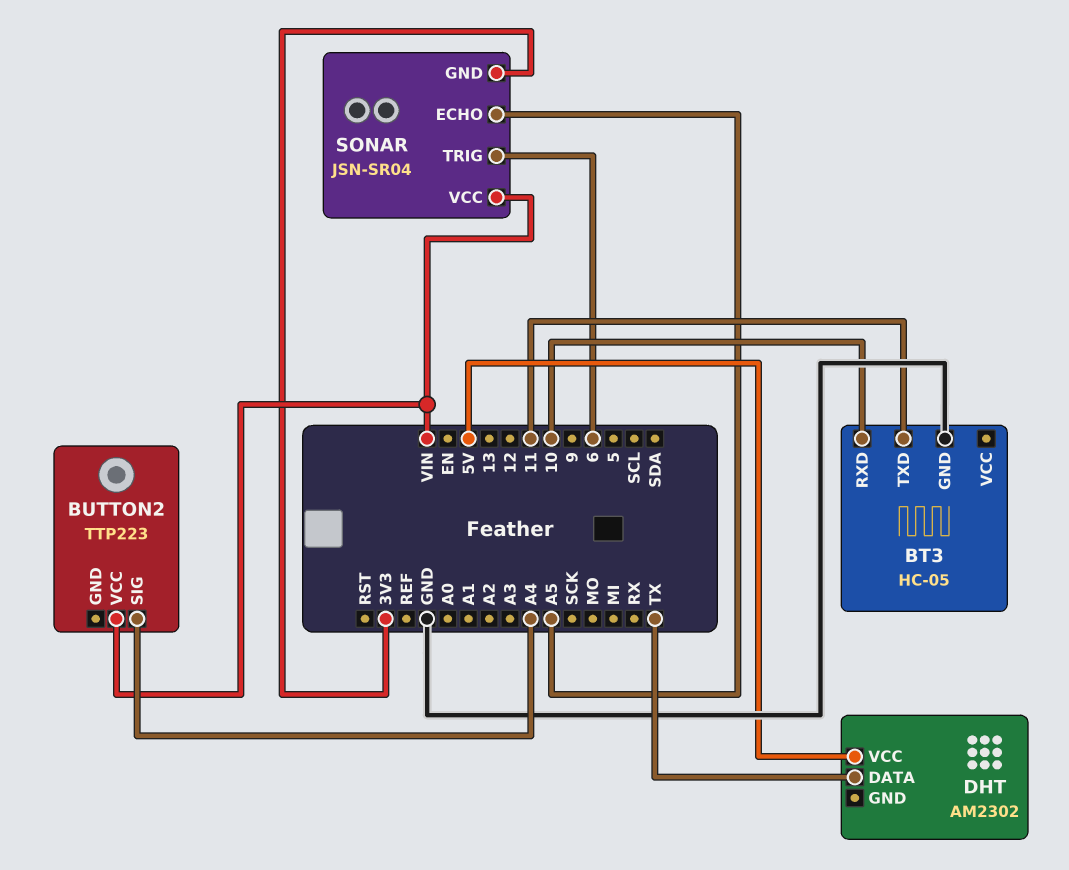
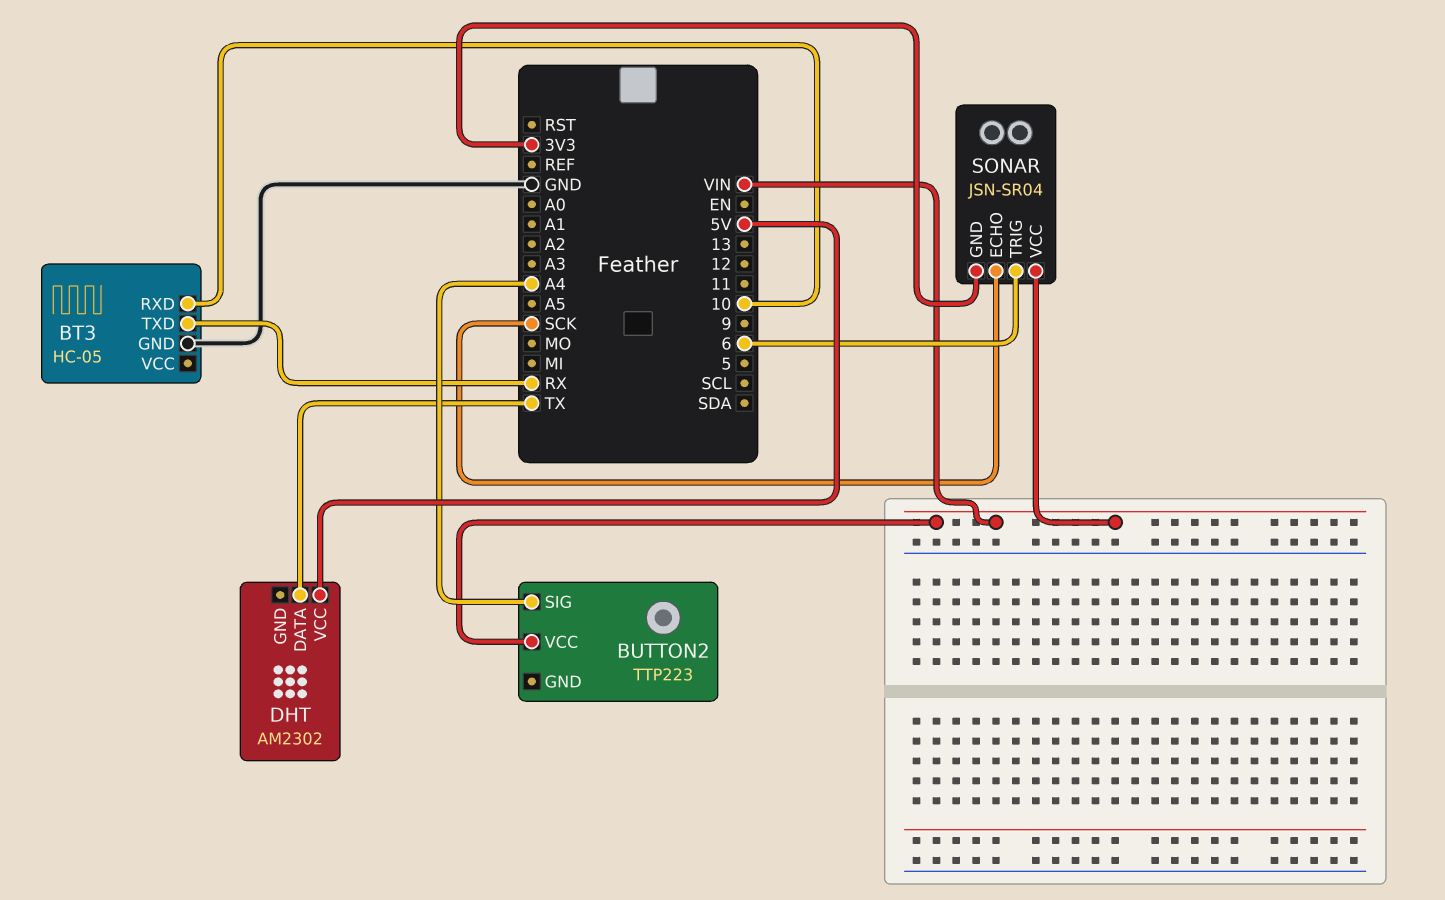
BT3 pin TXD: 11 -> RX
SONAR pin ECHO: A5 -> SCK

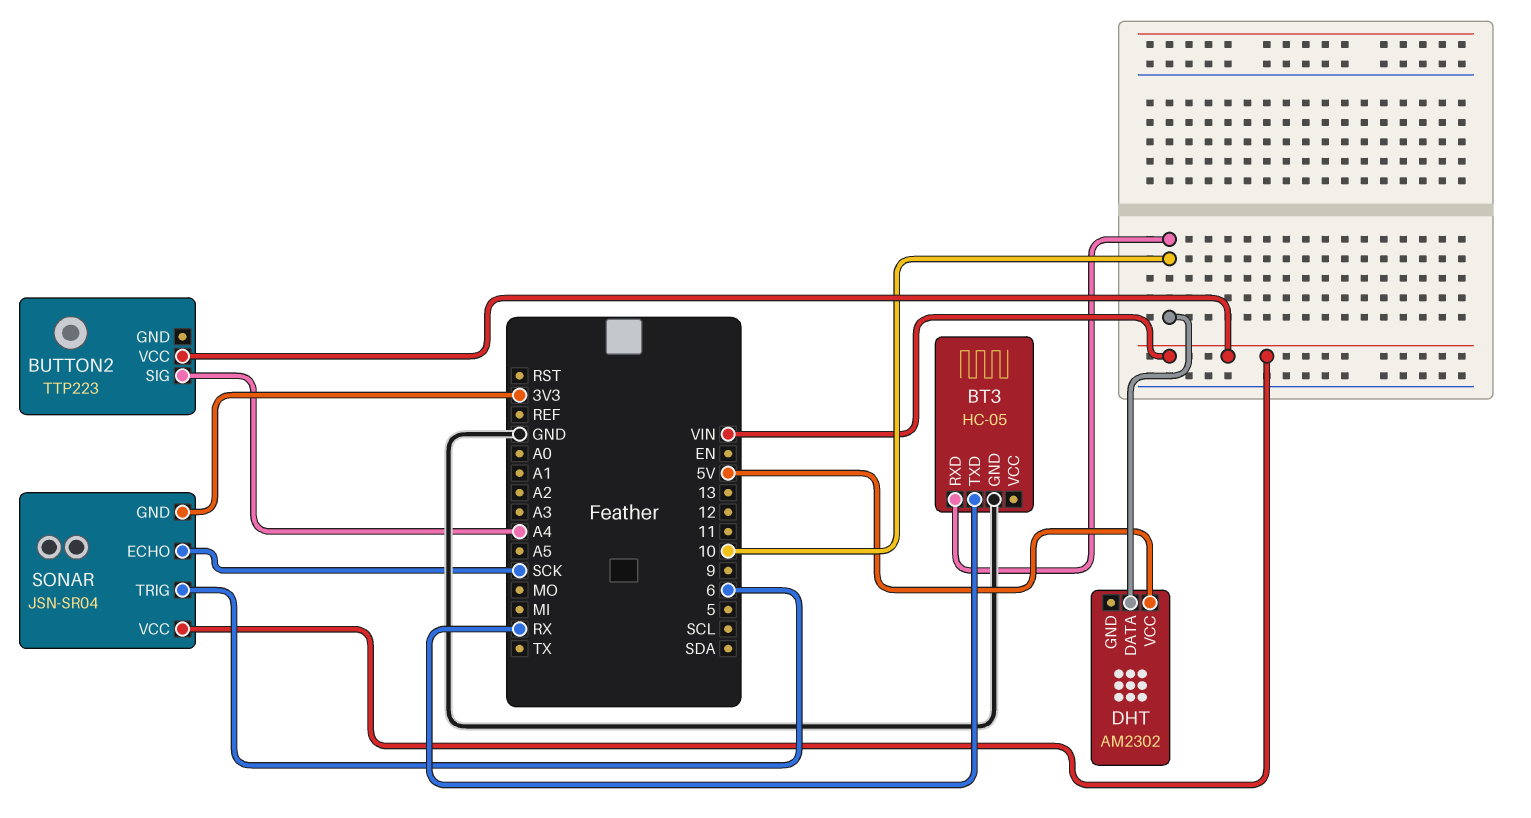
DHT pin DATA: TX -> 10

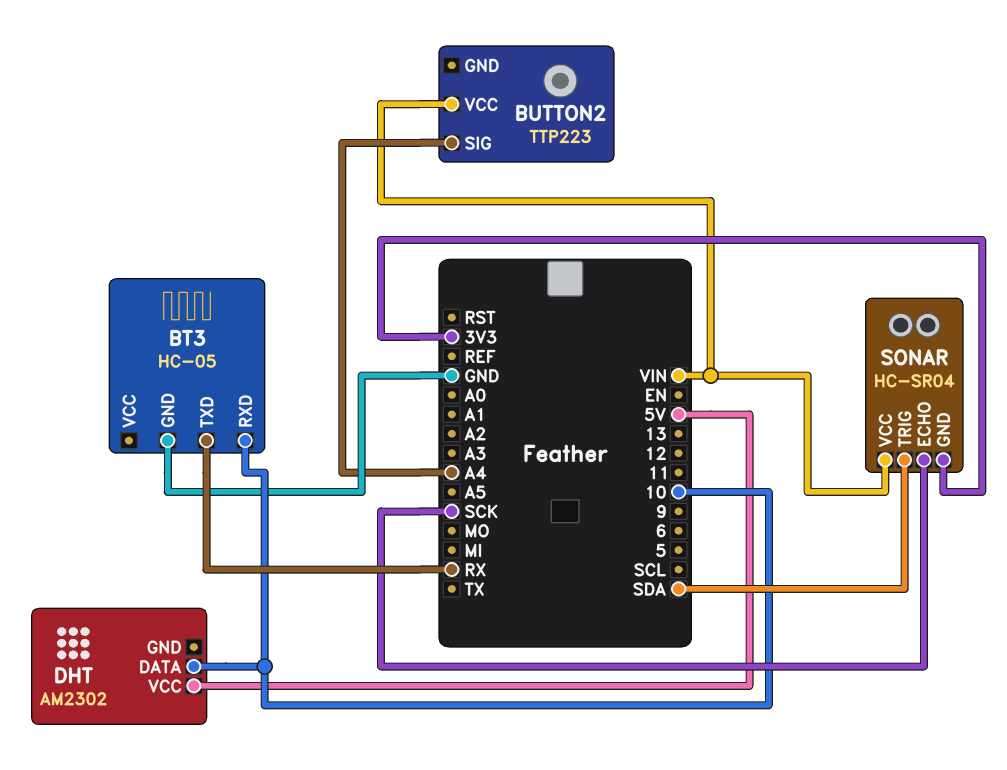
SONAR: JSN-SR04 -> HC-SR04
SONAR pin TRIG: 6 -> SDA

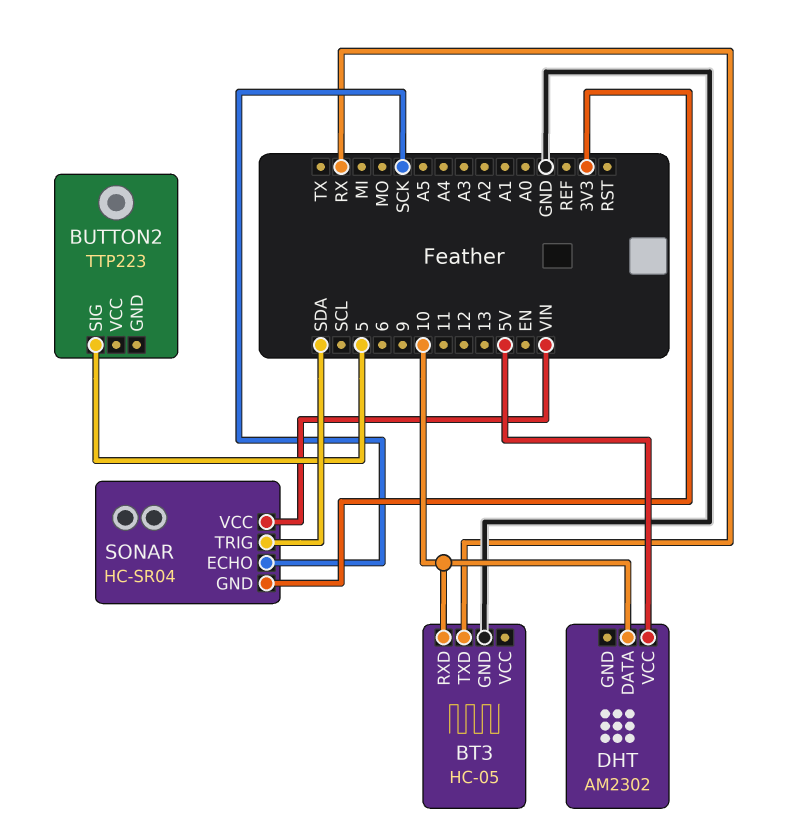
BUTTON2 pin SIG: A4 -> 5
BUTTON2 pin VCC: VIN -> none

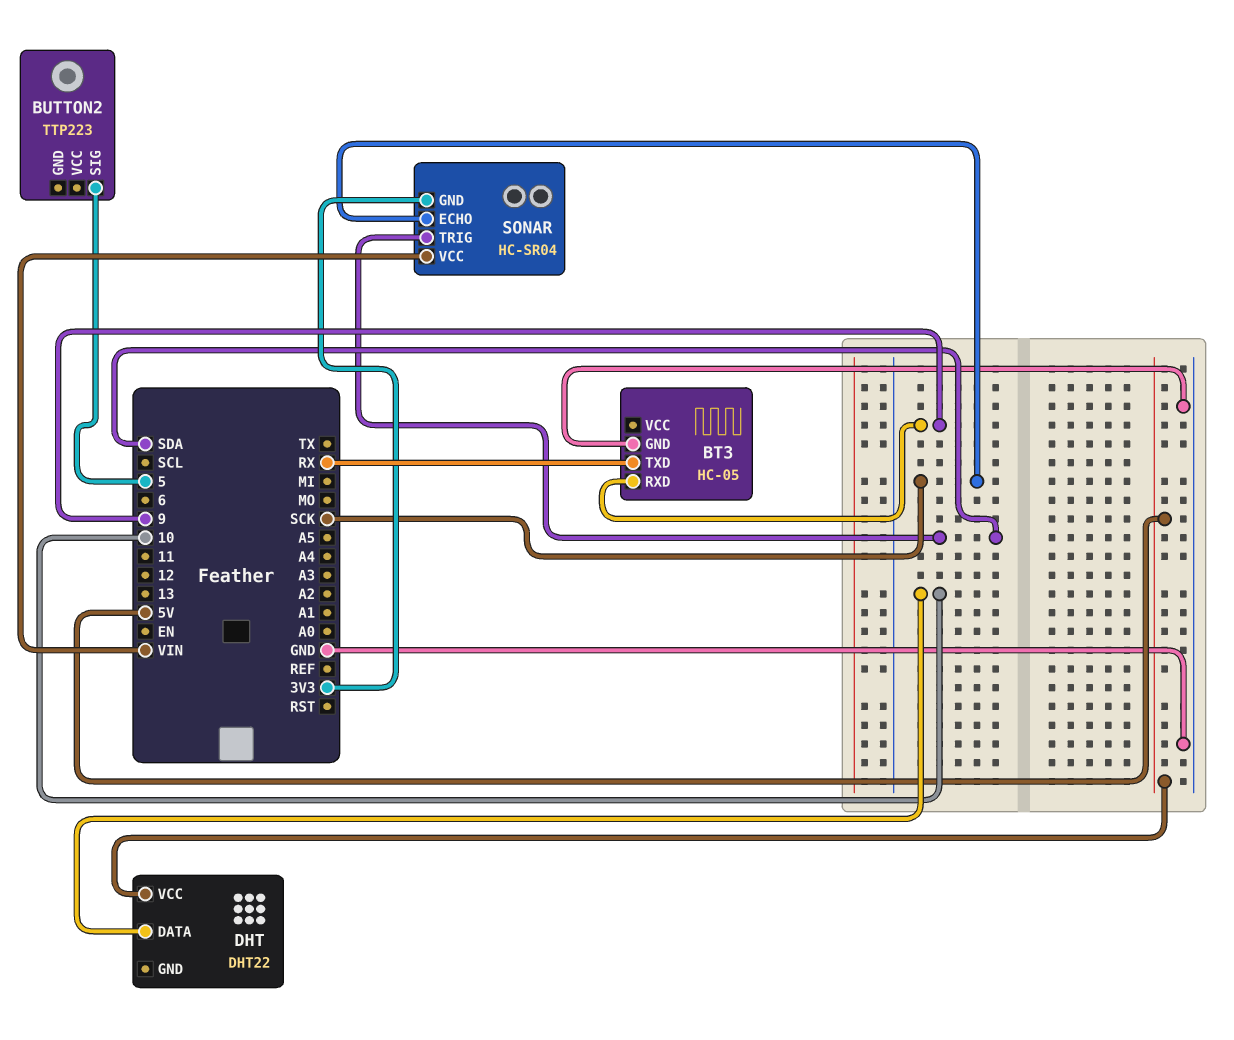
BT3 pin RXD: 10 -> 9
DHT: AM2302 -> DHT22

